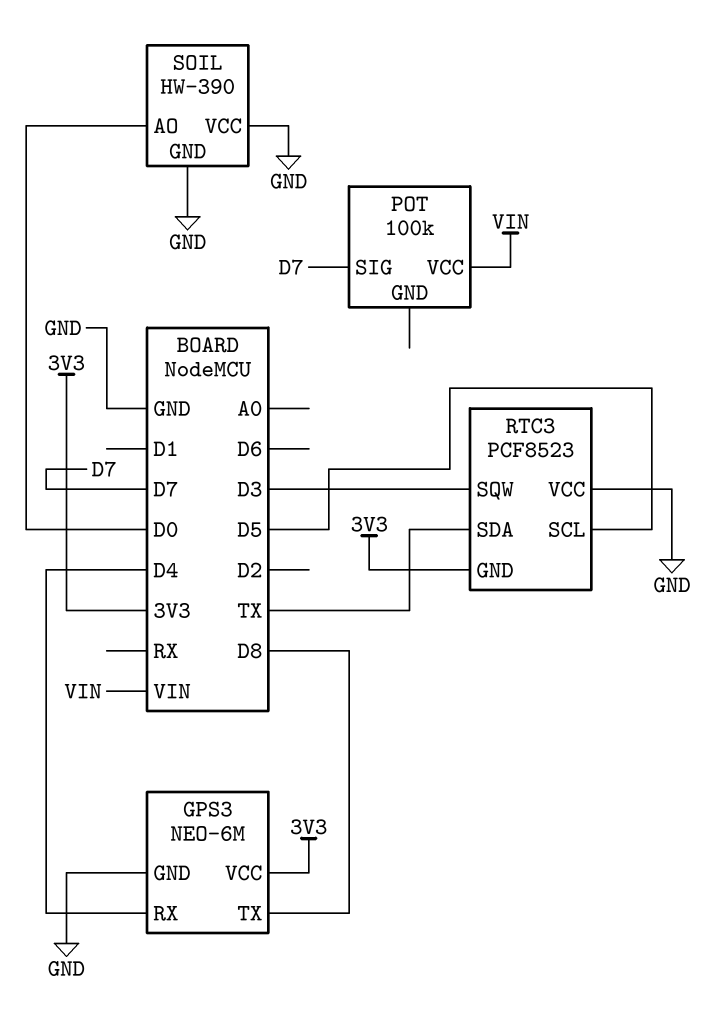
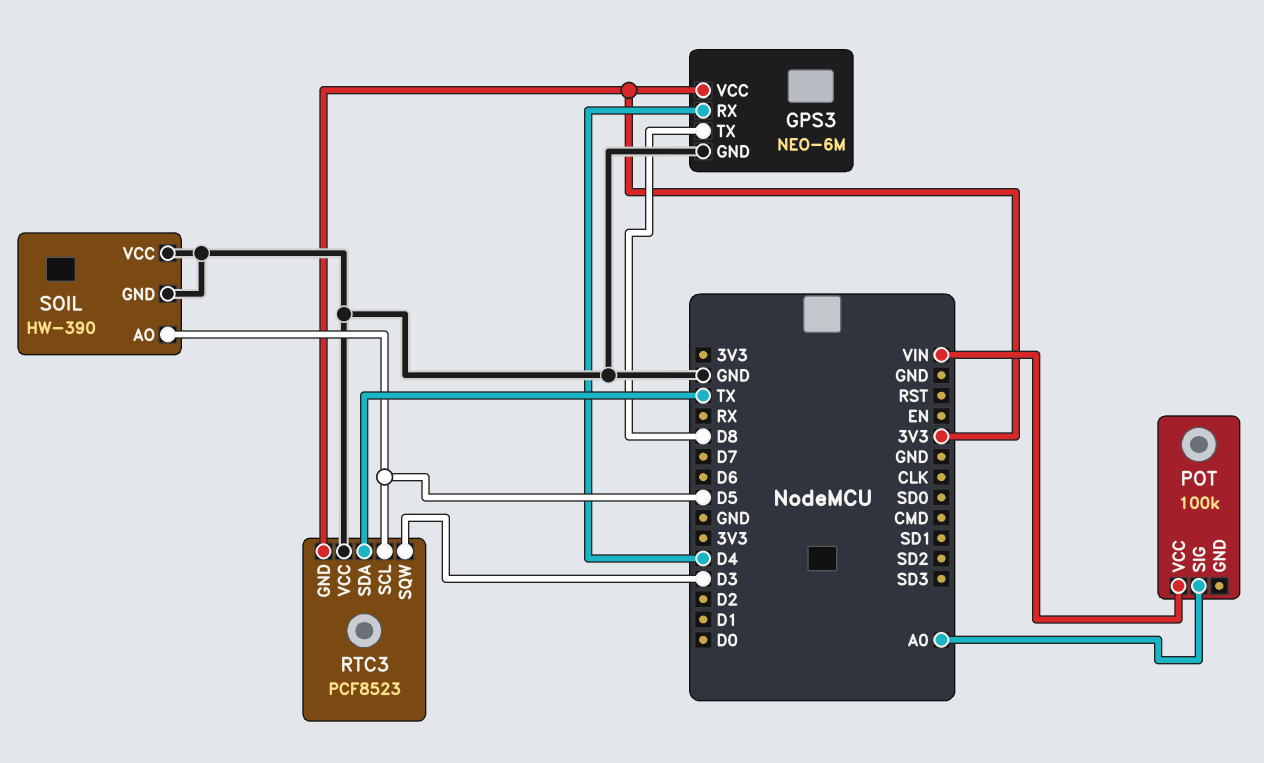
POT pin SIG: D7 -> A0
SOIL pin AO: D0 -> D5

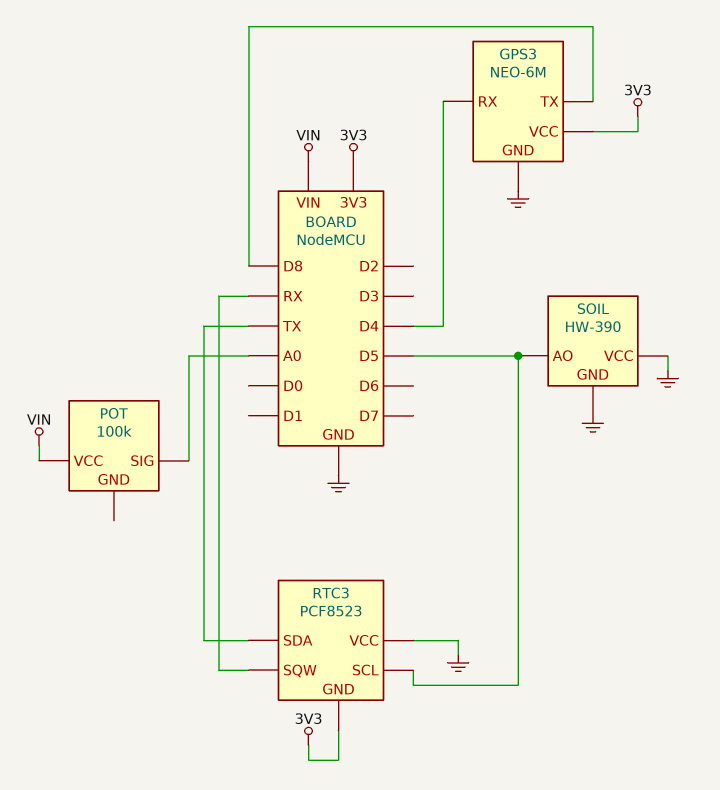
RTC3 pin SQW: D3 -> RX

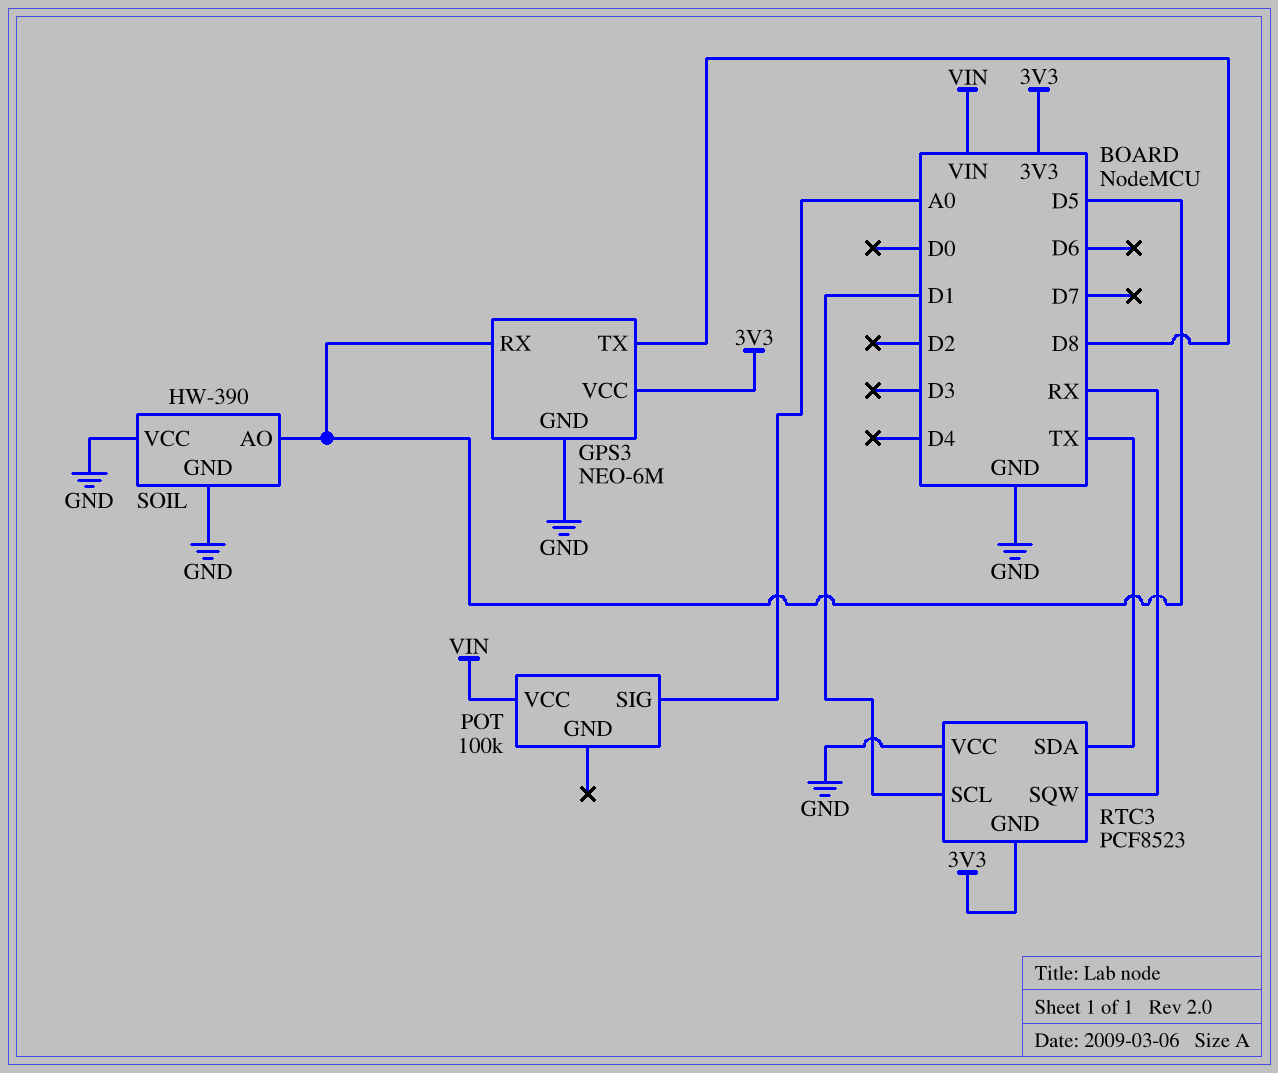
GPS3 pin RX: D4 -> D5
RTC3 pin SCL: D5 -> D1

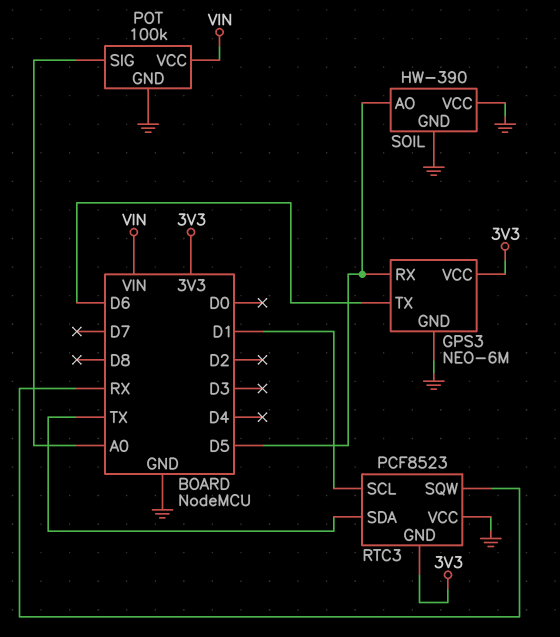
GPS3 pin TX: D8 -> D6
POT pin GND: none -> GND

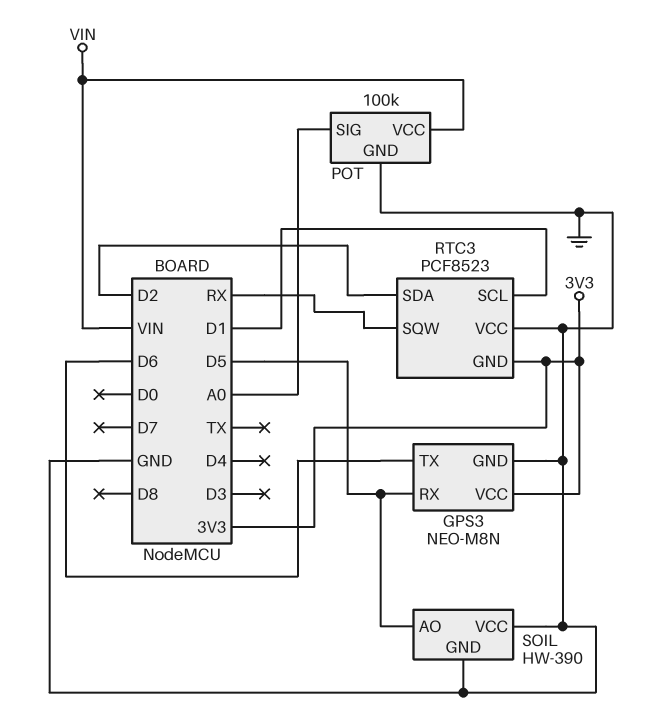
GPS3: NEO-6M -> NEO-M8N
RTC3 pin SDA: TX -> D2

